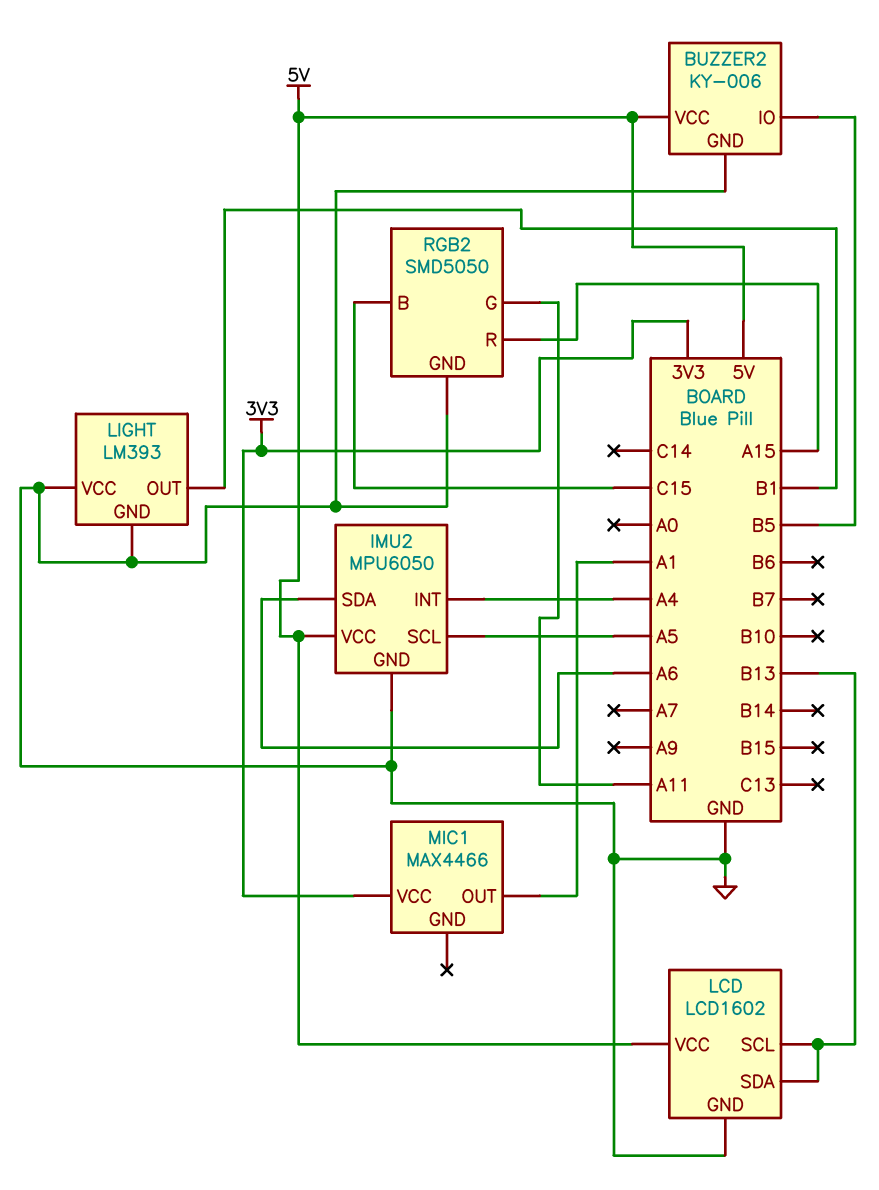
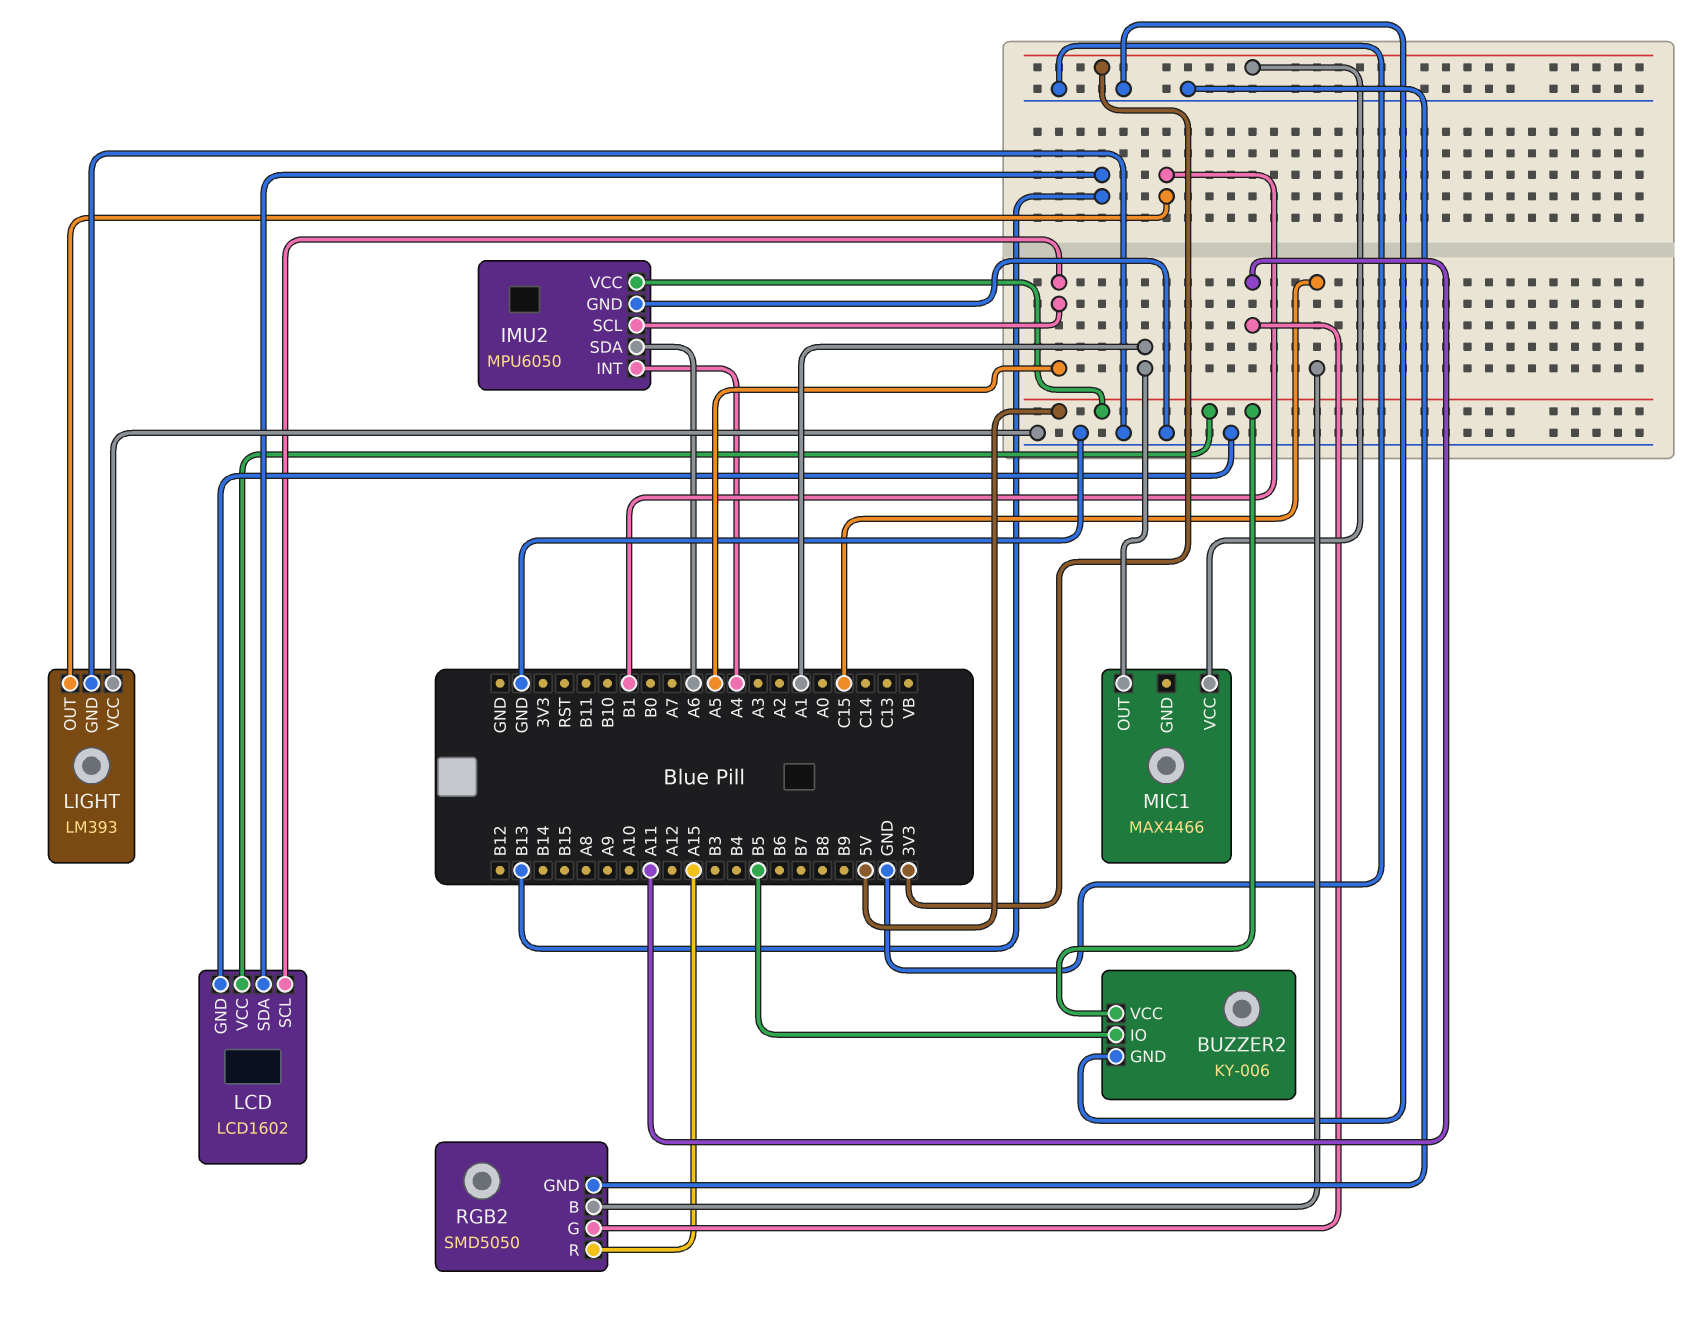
LCD pin SCL: B13 -> A5

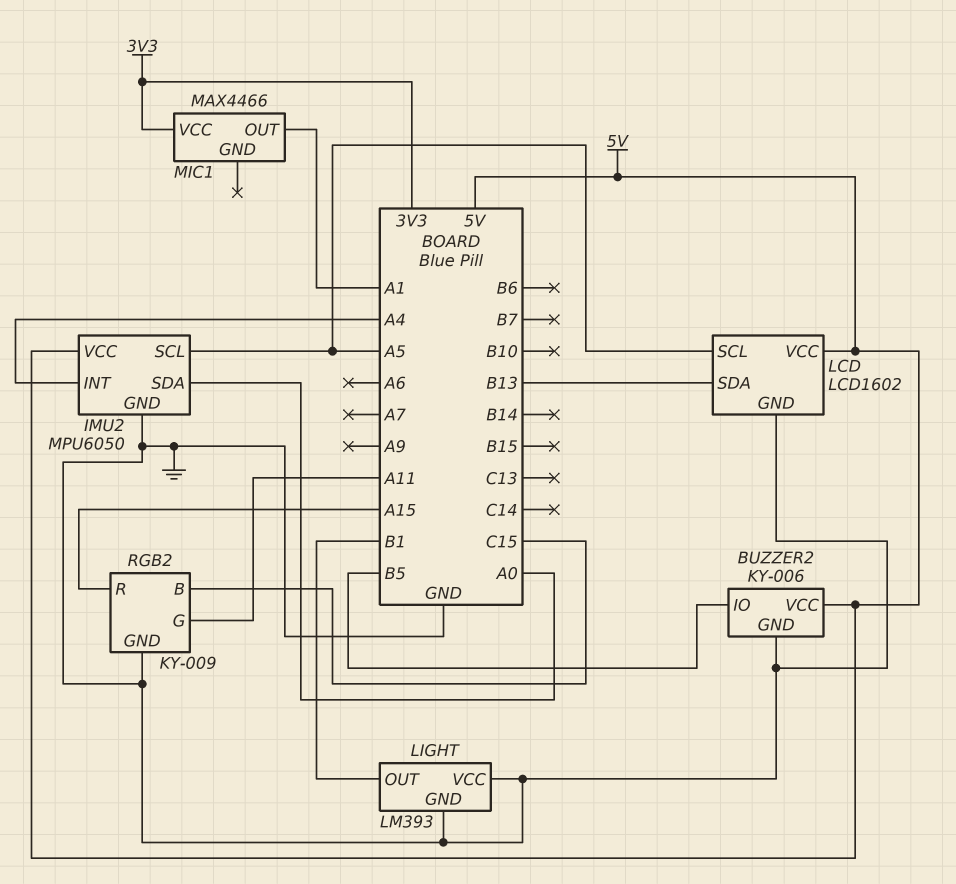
IMU2 pin SDA: A6 -> A0
RGB2: SMD5050 -> KY-009

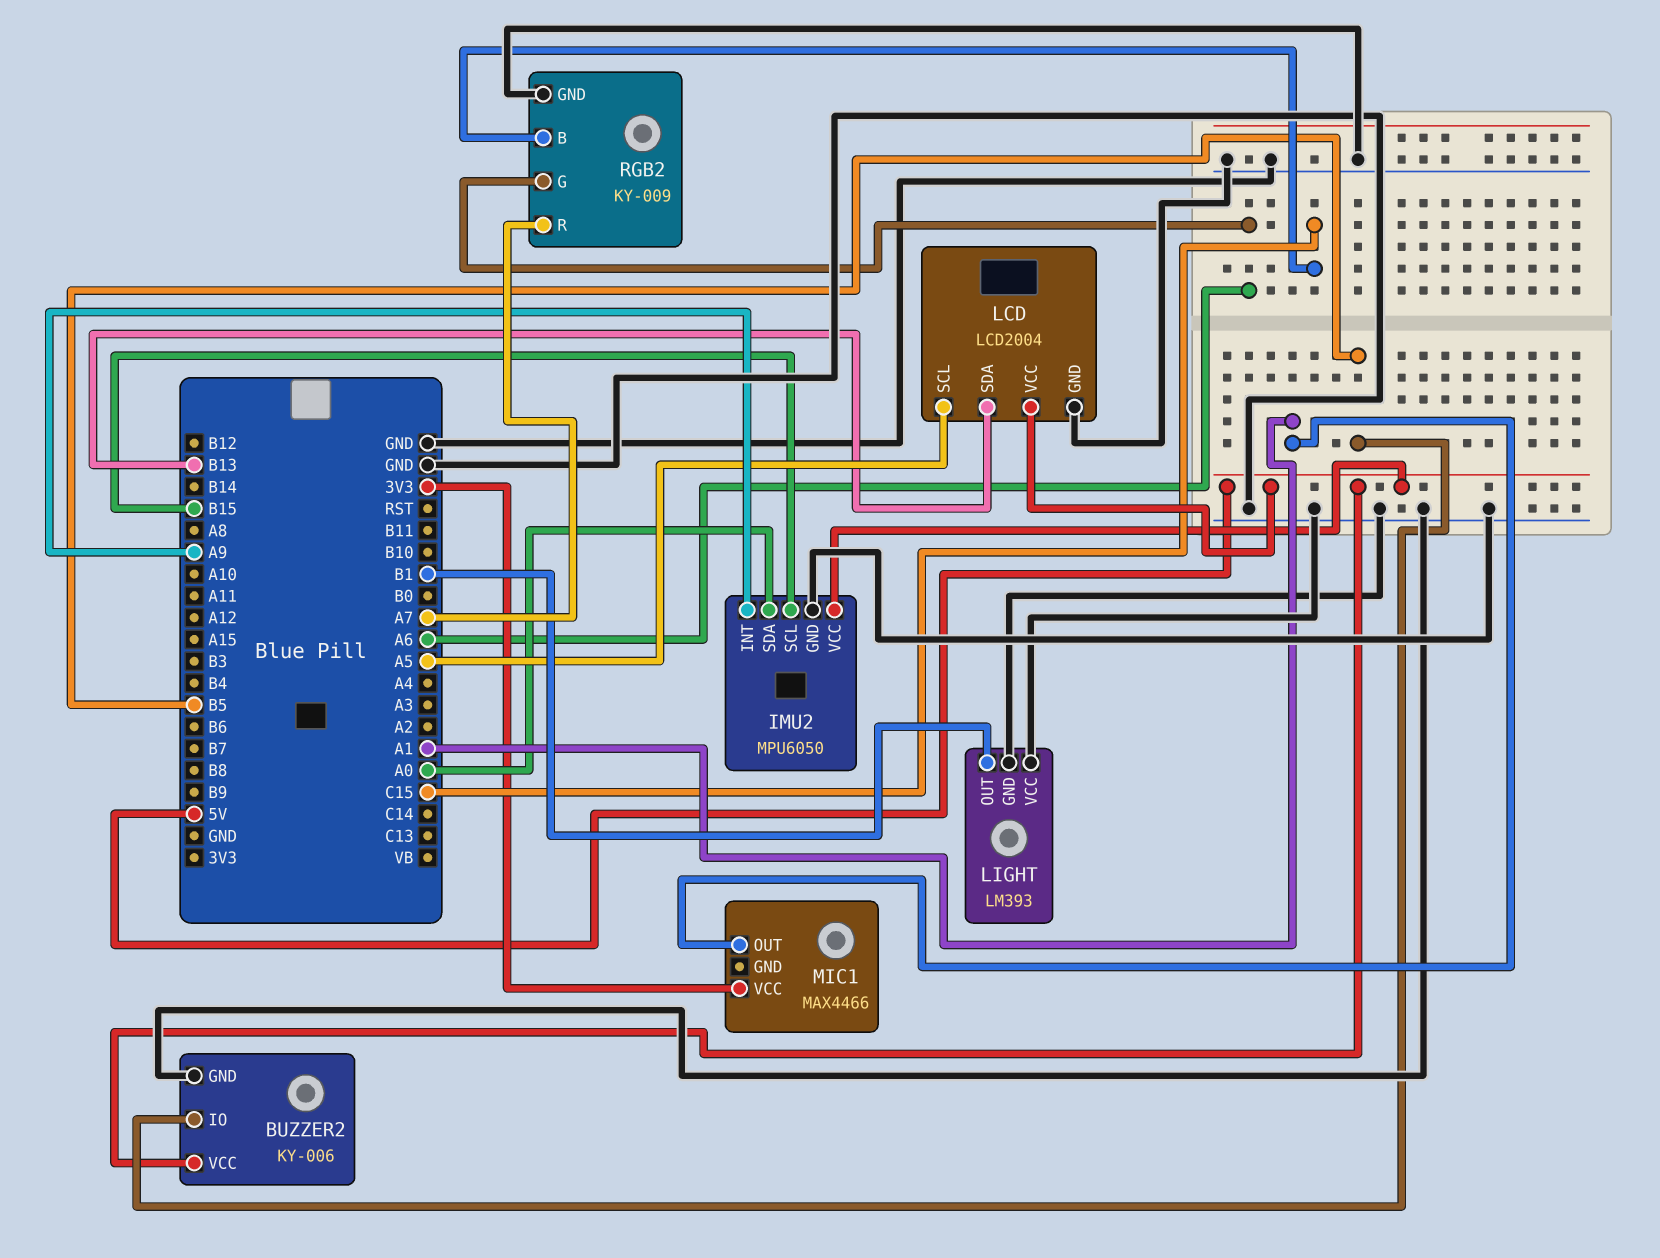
IMU2 pin INT: A4 -> A9
IMU2 pin SCL: A5 -> B15
LCD: LCD1602 -> LCD2004
RGB2 pin G: A11 -> A6
RGB2 pin R: A15 -> A7

